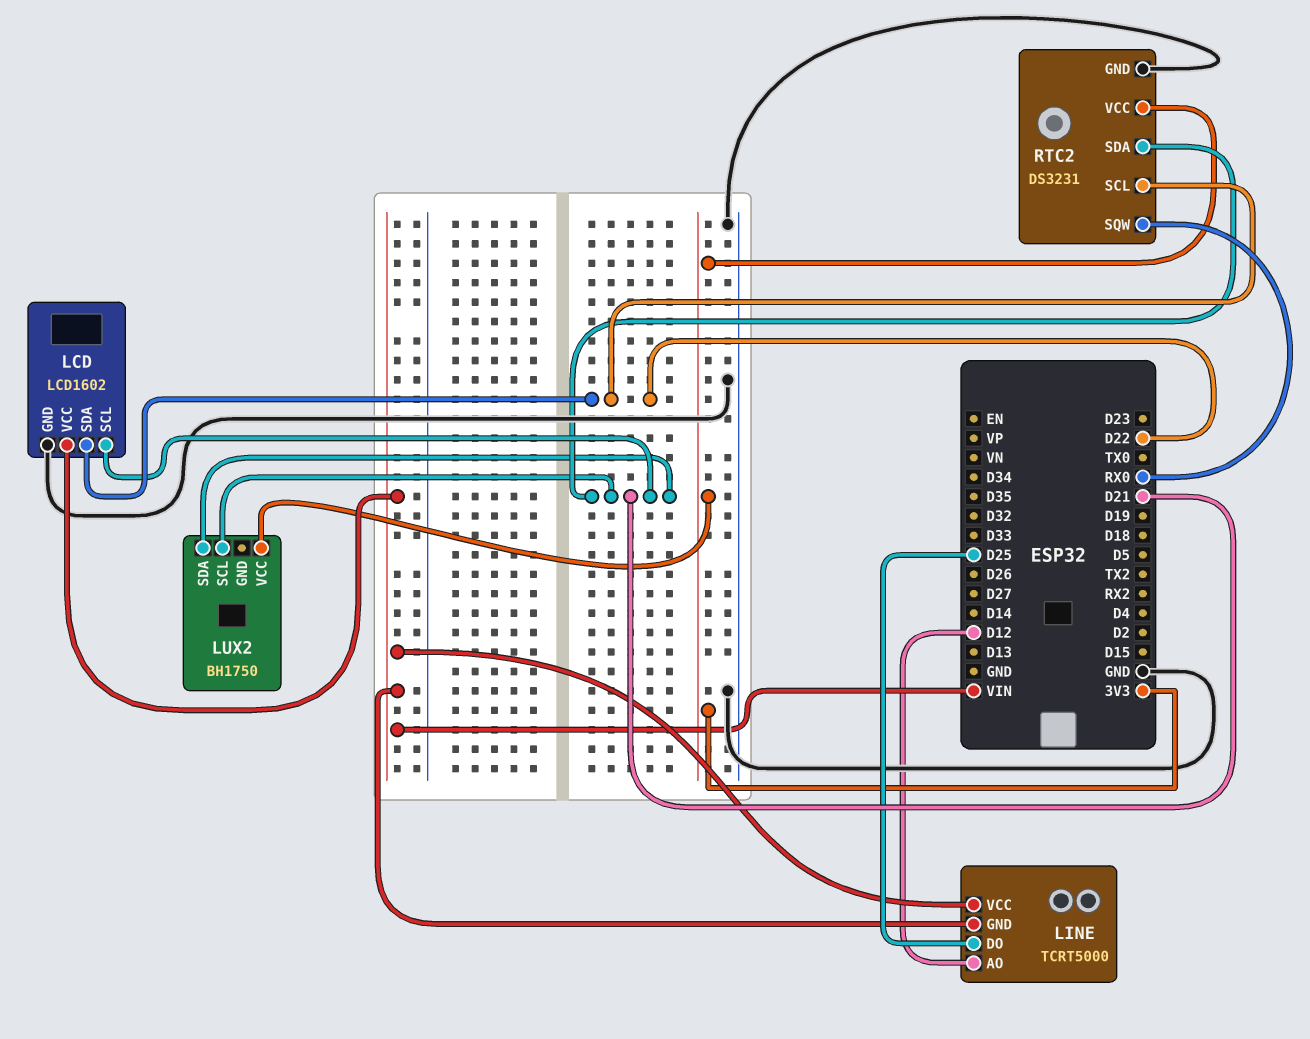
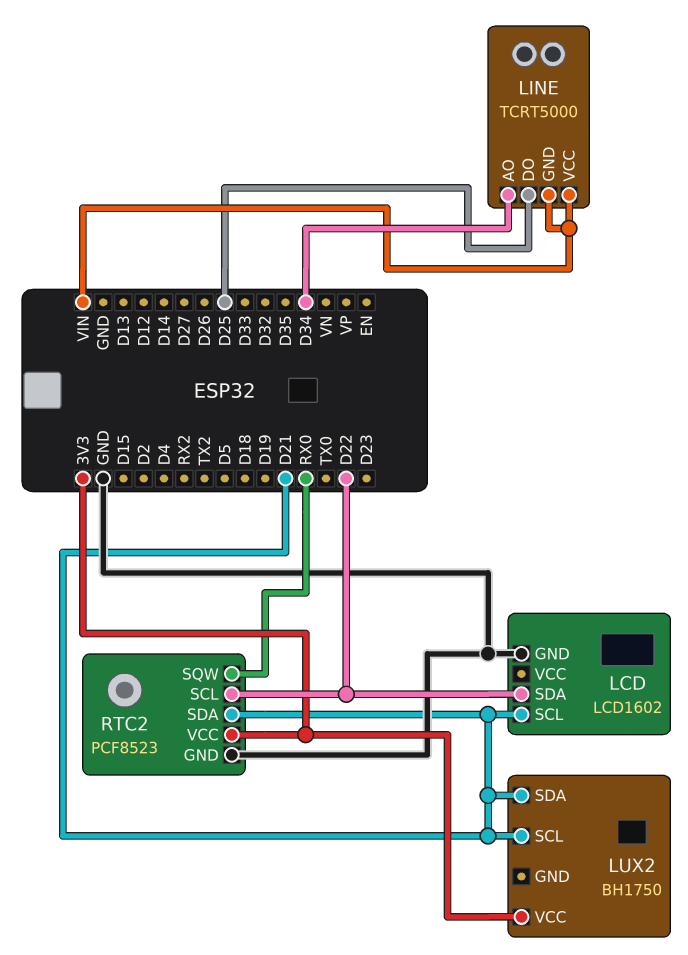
LCD pin VCC: VIN -> none
LINE pin AO: D12 -> D34
RTC2: DS3231 -> PCF8523

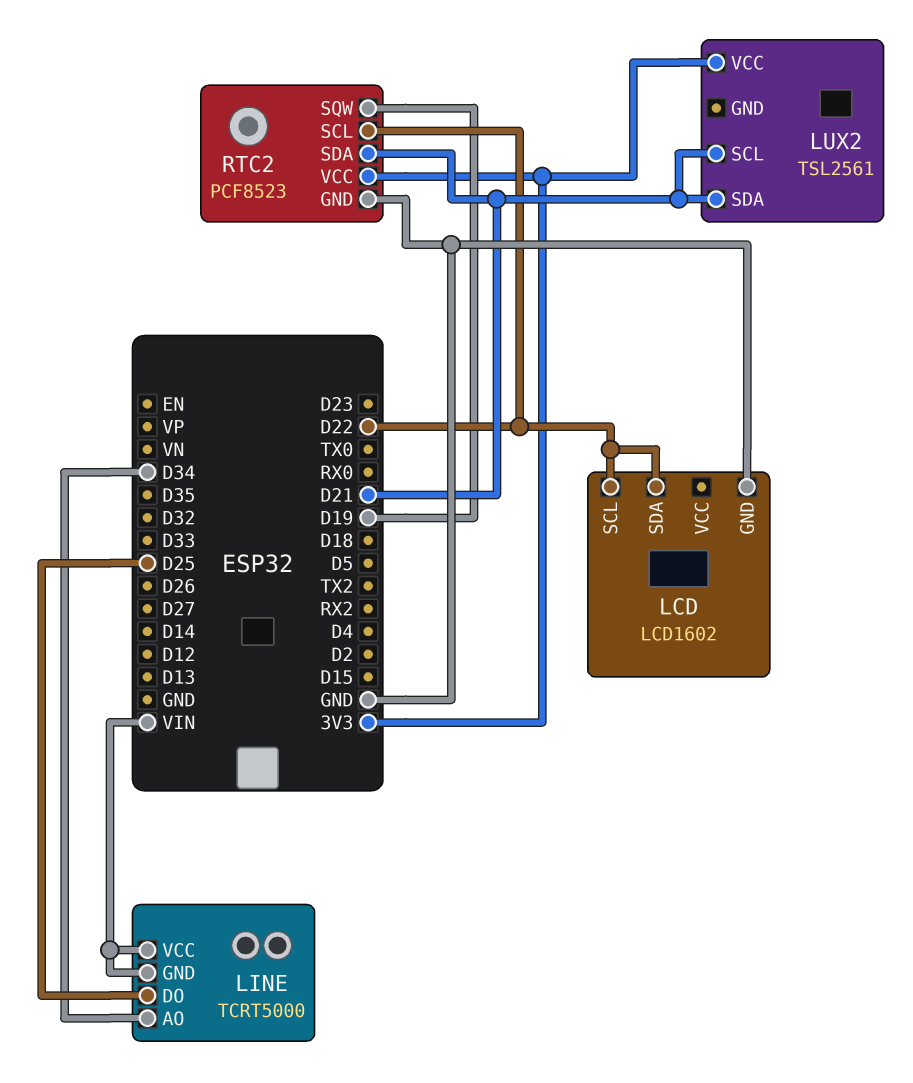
LCD pin SCL: D21 -> D22
LUX2: BH1750 -> TSL2561
RTC2 pin SQW: RX0 -> D19

